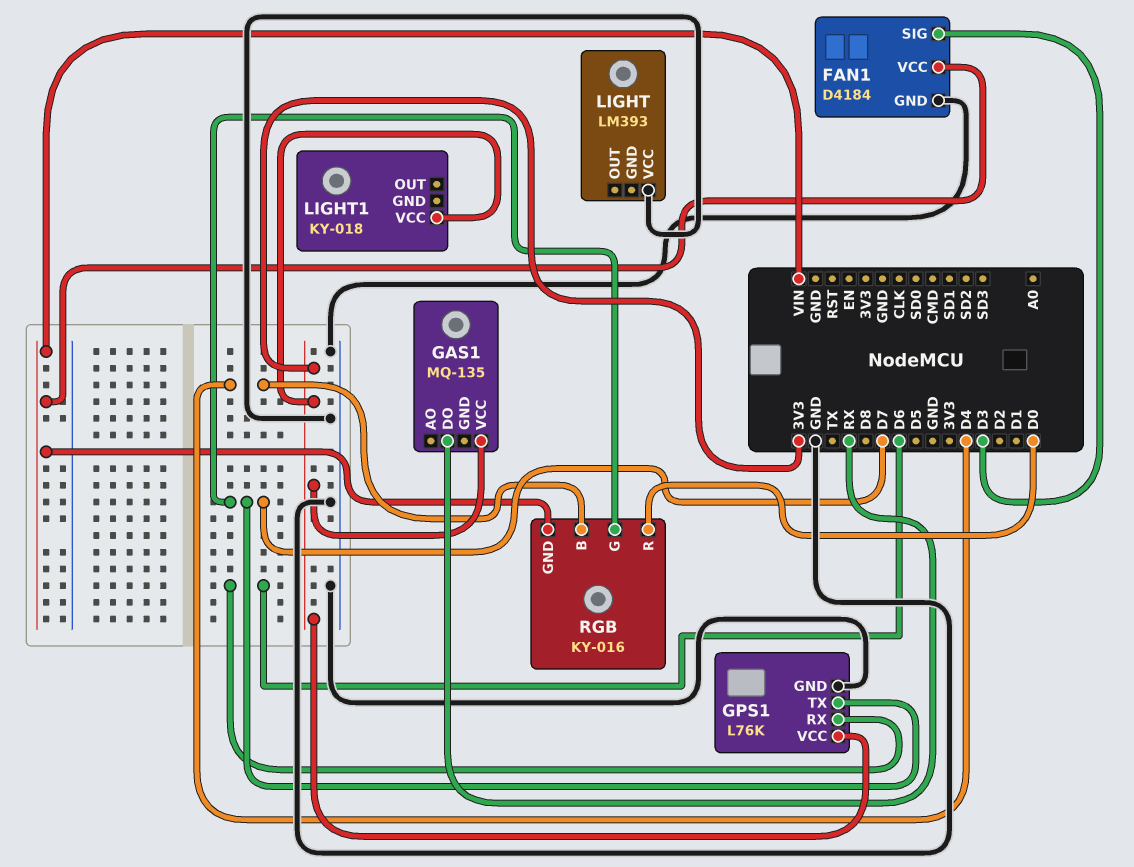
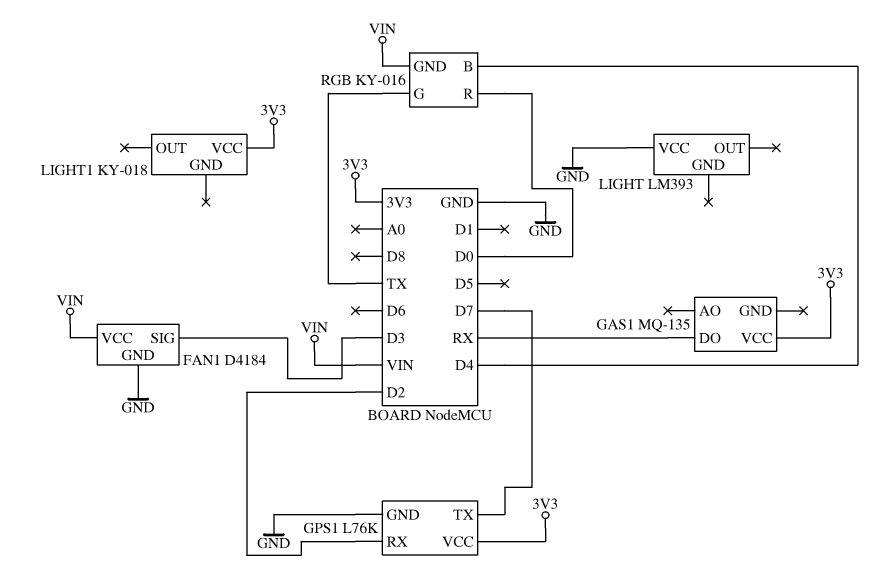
GPS1 pin RX: D6 -> D2
RGB pin G: D7 -> TX

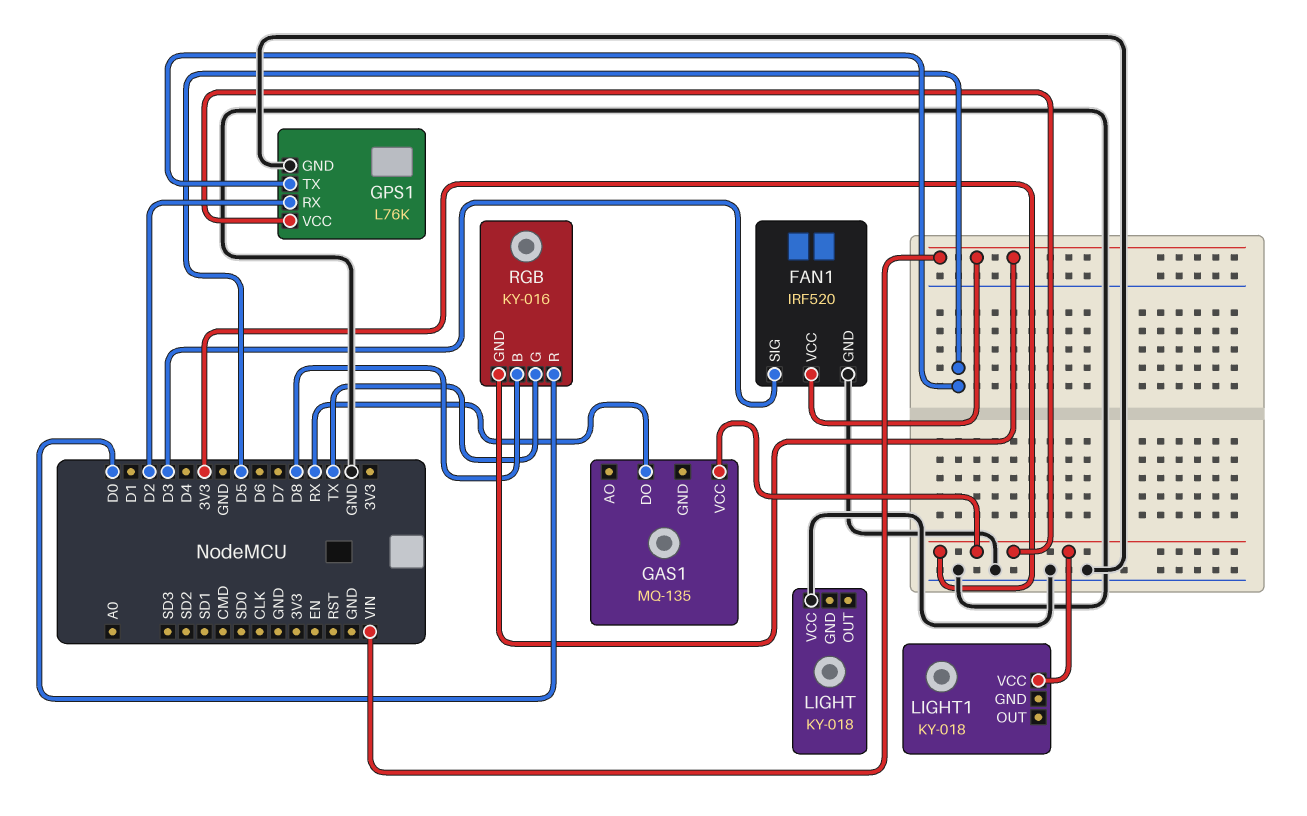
FAN1: D4184 -> IRF520
GPS1 pin TX: D7 -> D5
LIGHT: LM393 -> KY-018
RGB pin B: D4 -> D8

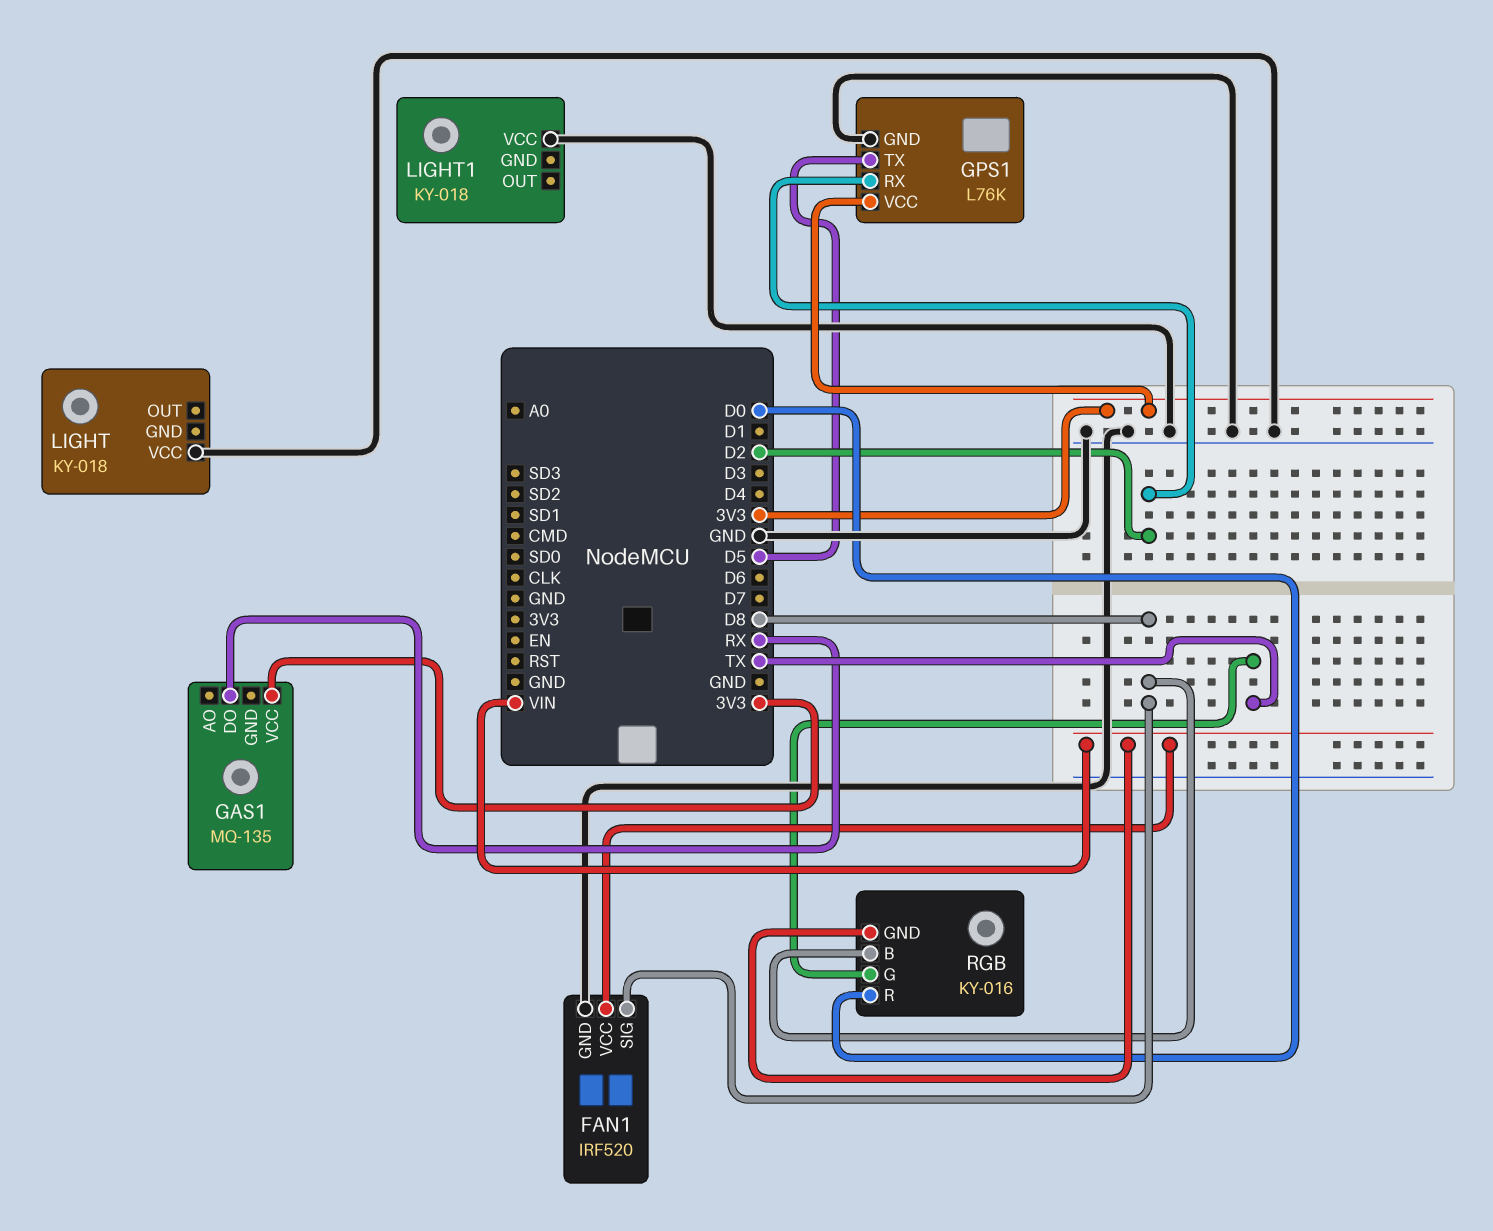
FAN1 pin SIG: D3 -> D8
LIGHT1 pin VCC: 3V3 -> GND

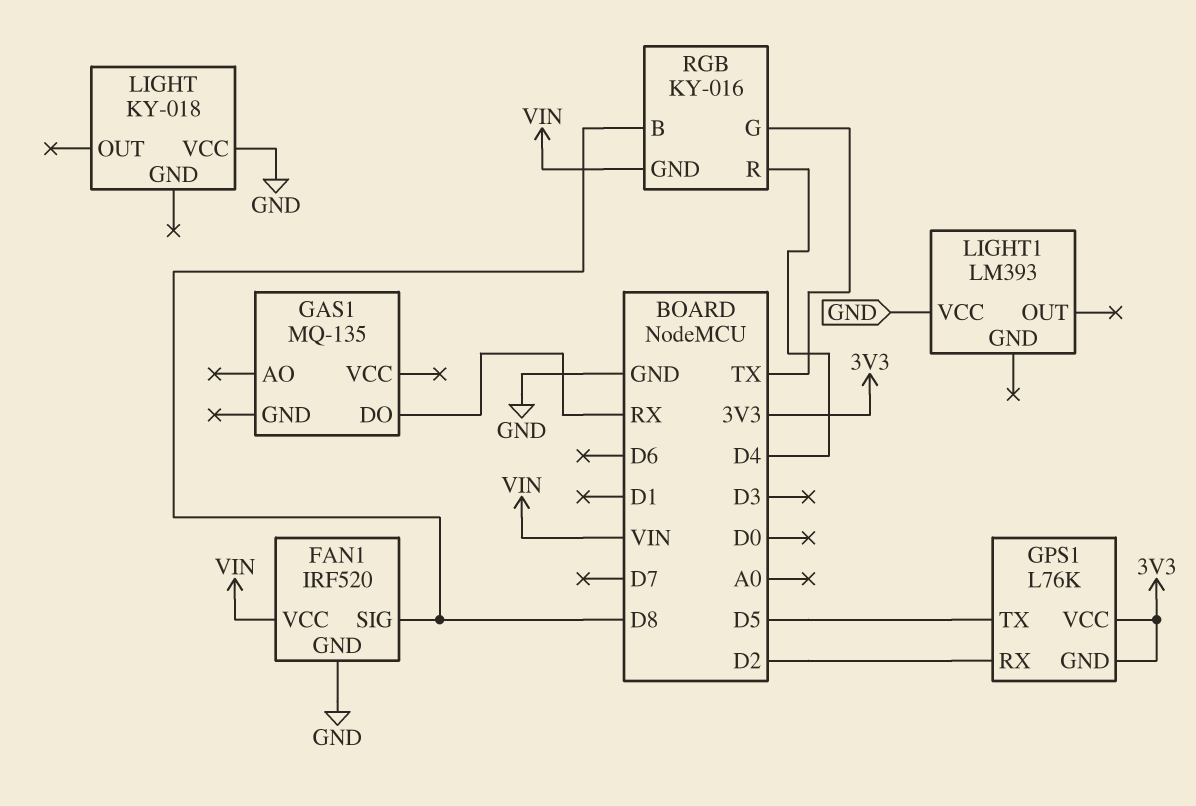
GAS1 pin VCC: 3V3 -> none
GPS1 pin GND: GND -> 3V3
LIGHT1: KY-018 -> LM393
RGB pin R: D0 -> D4

